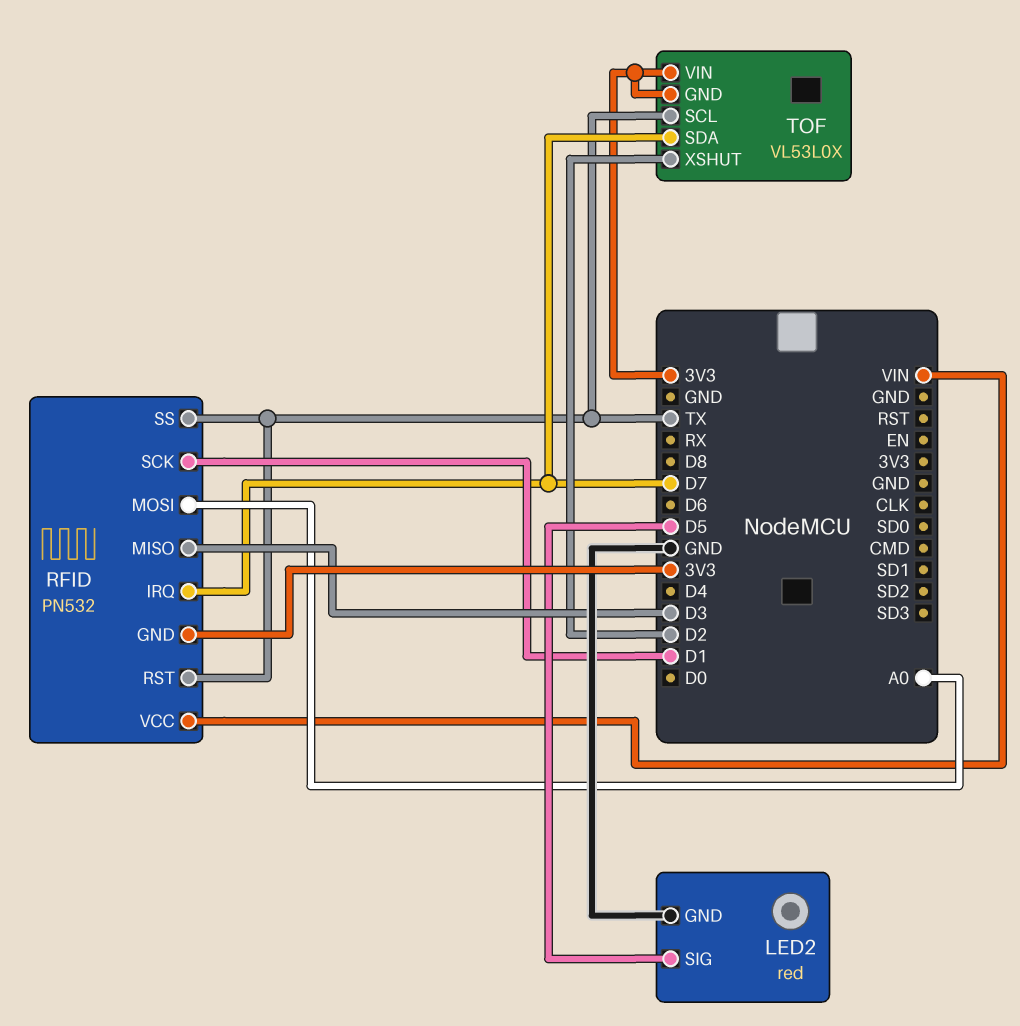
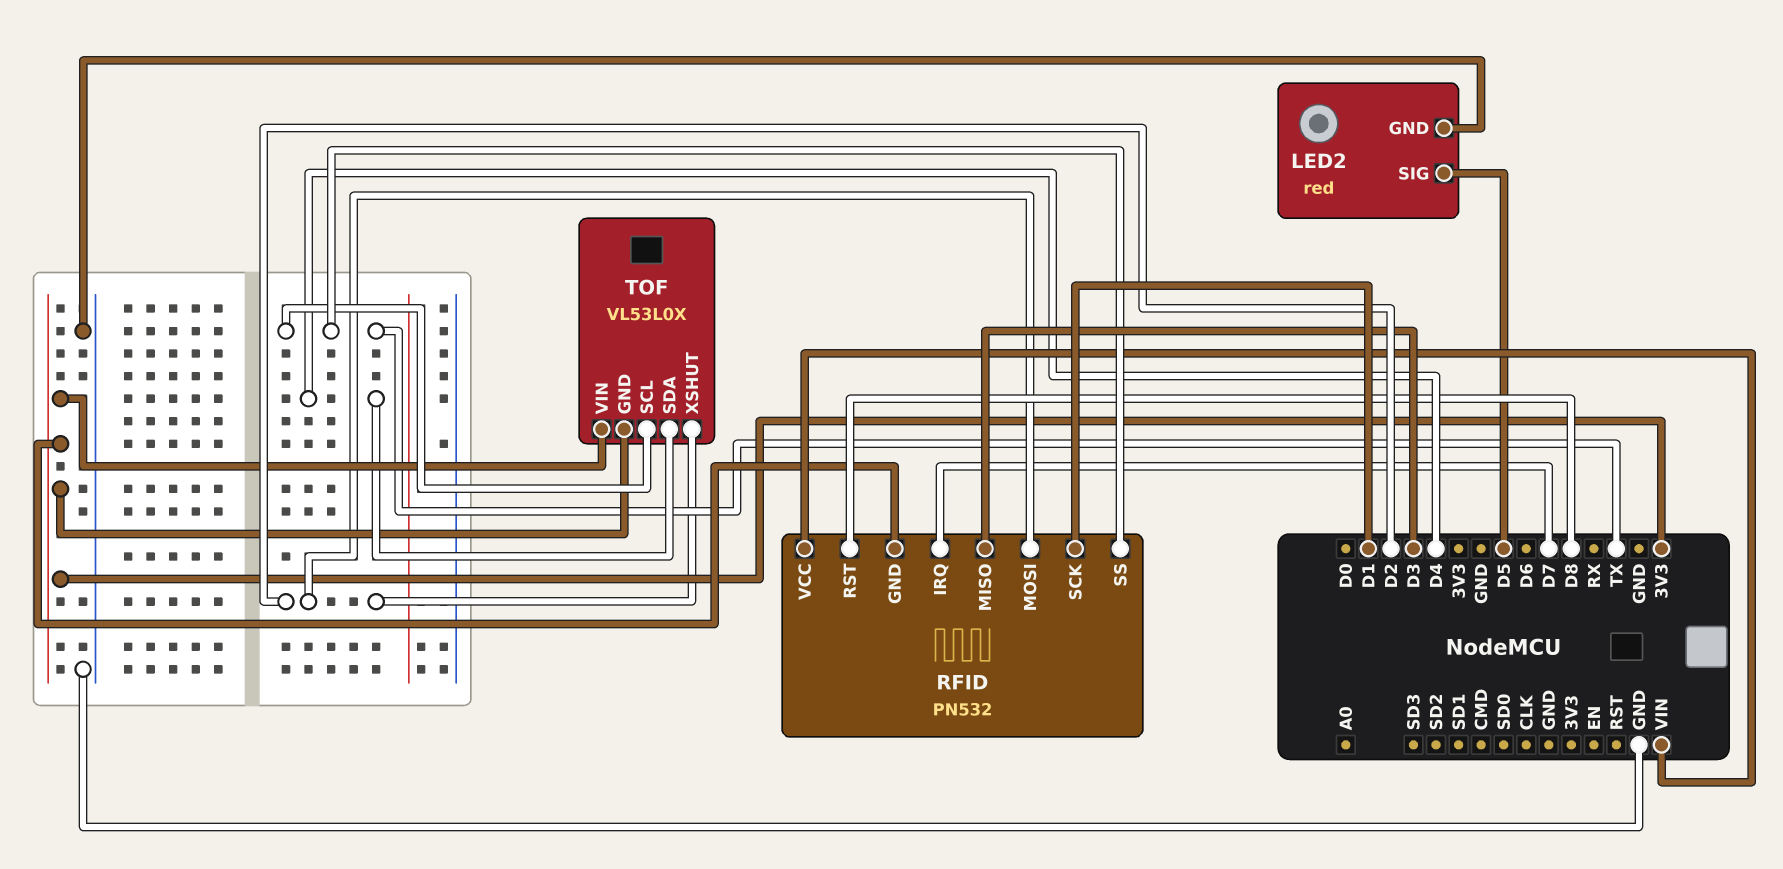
RFID pin MOSI: A0 -> D2
RFID pin RST: TX -> D8
TOF pin SDA: D7 -> D4

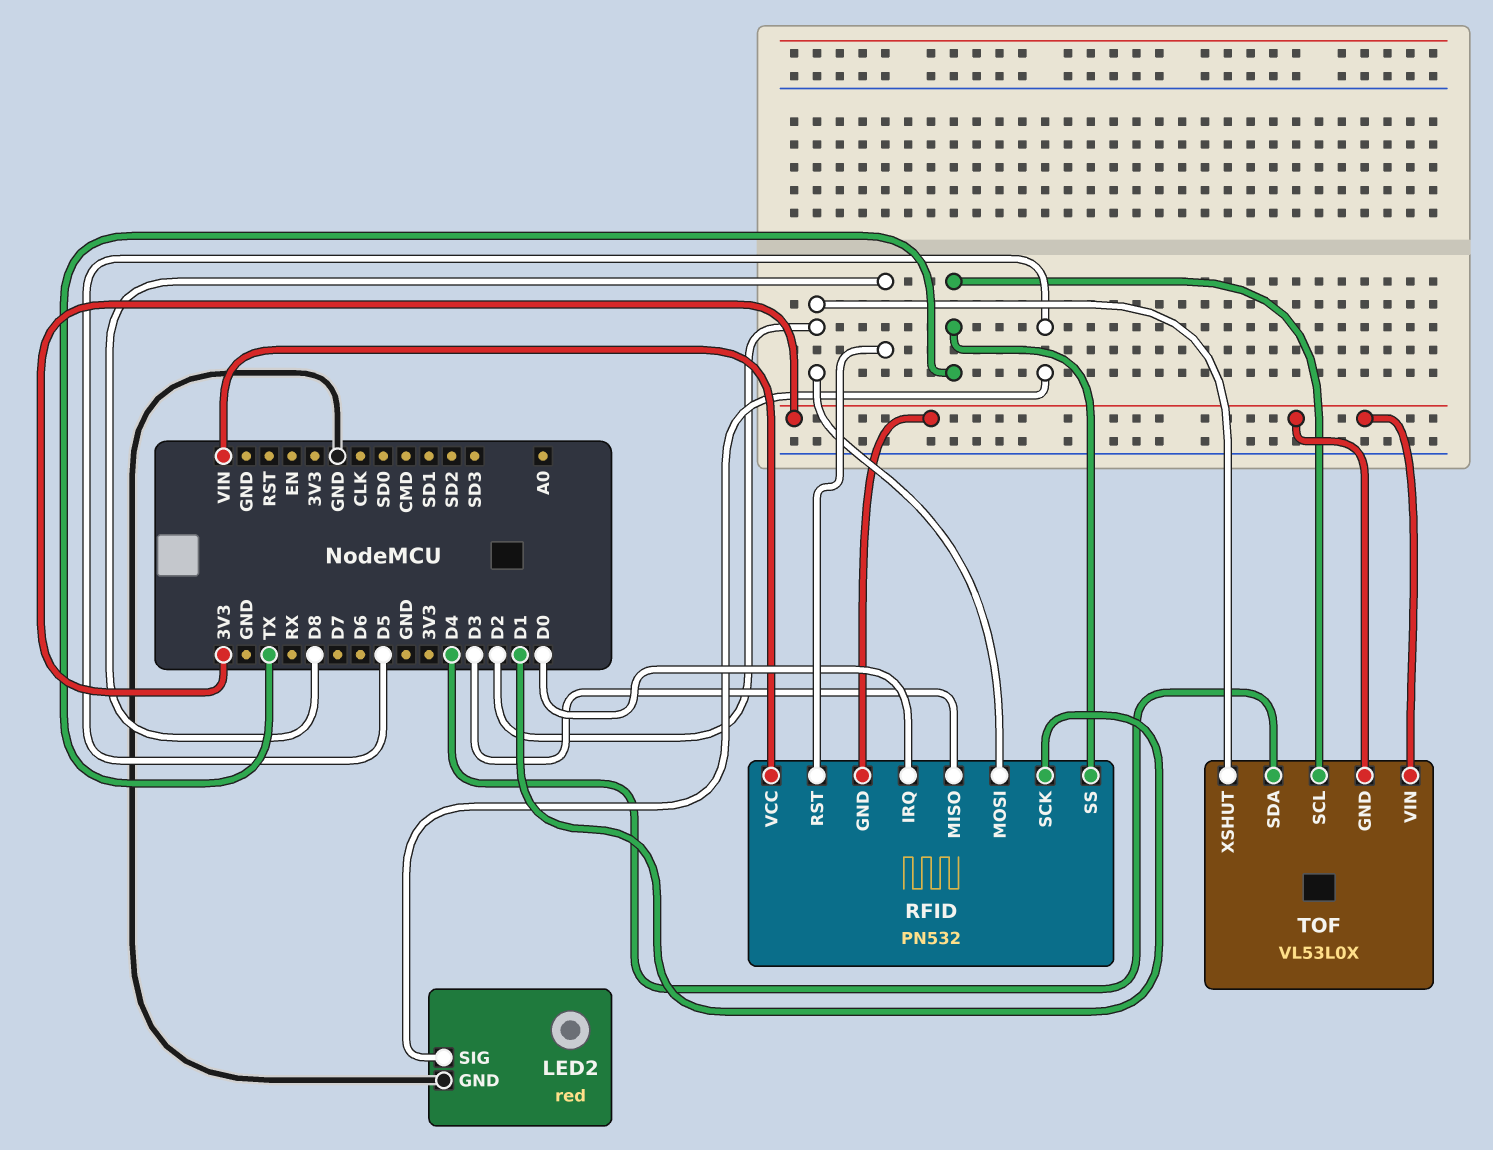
RFID pin IRQ: D7 -> D0

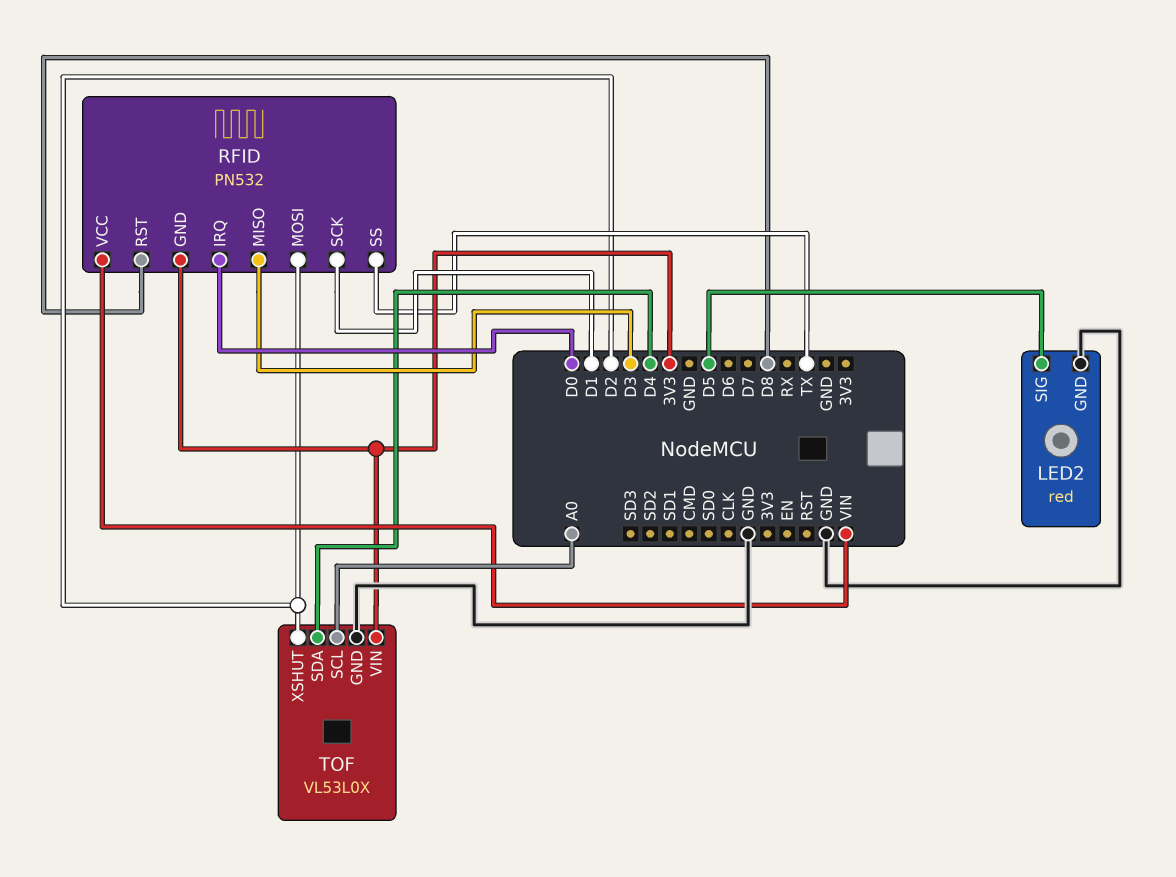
TOF pin GND: 3V3 -> GND
TOF pin SCL: TX -> A0

